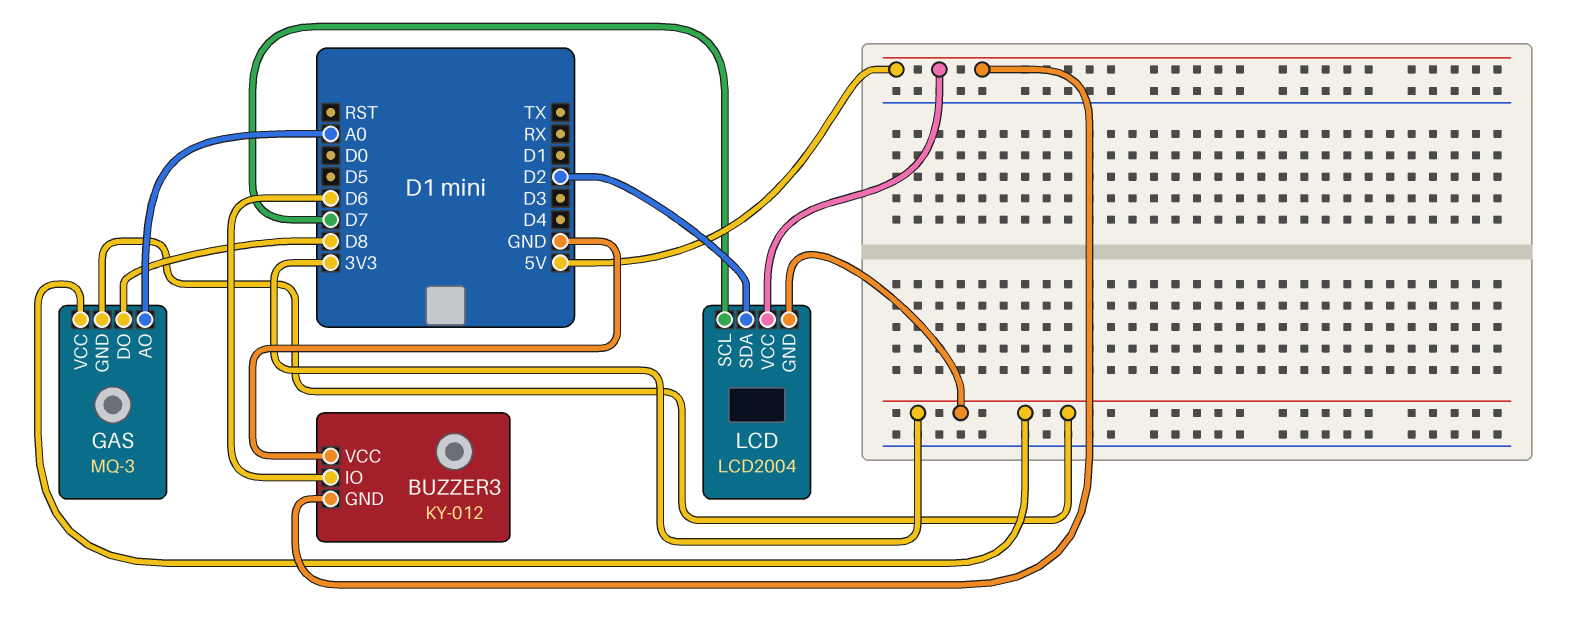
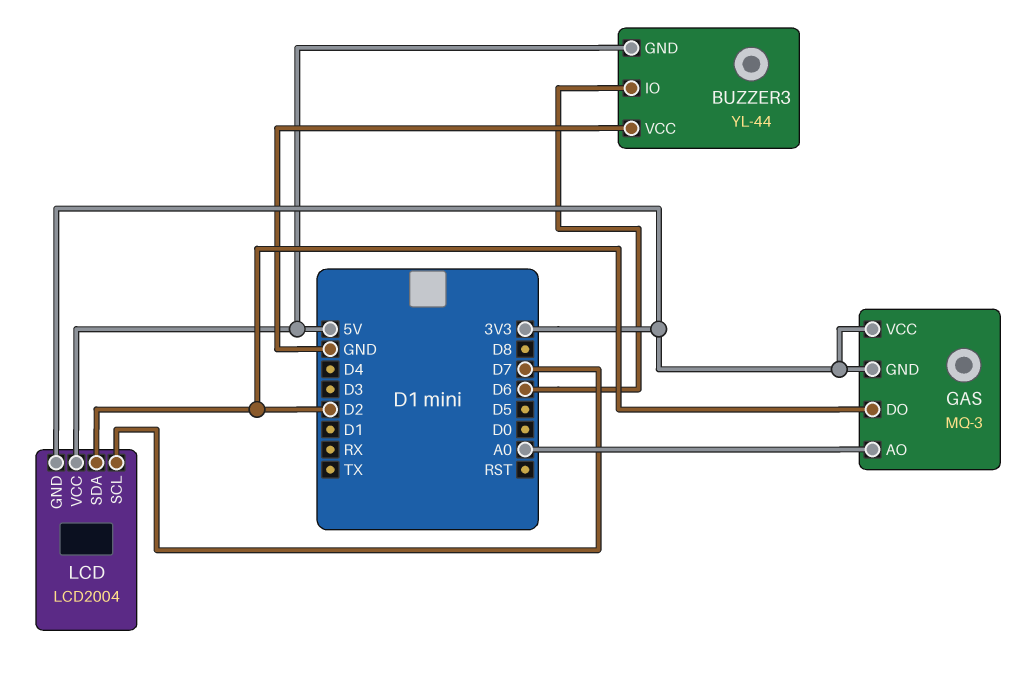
BUZZER3: KY-012 -> YL-44
GAS pin DO: D8 -> D2

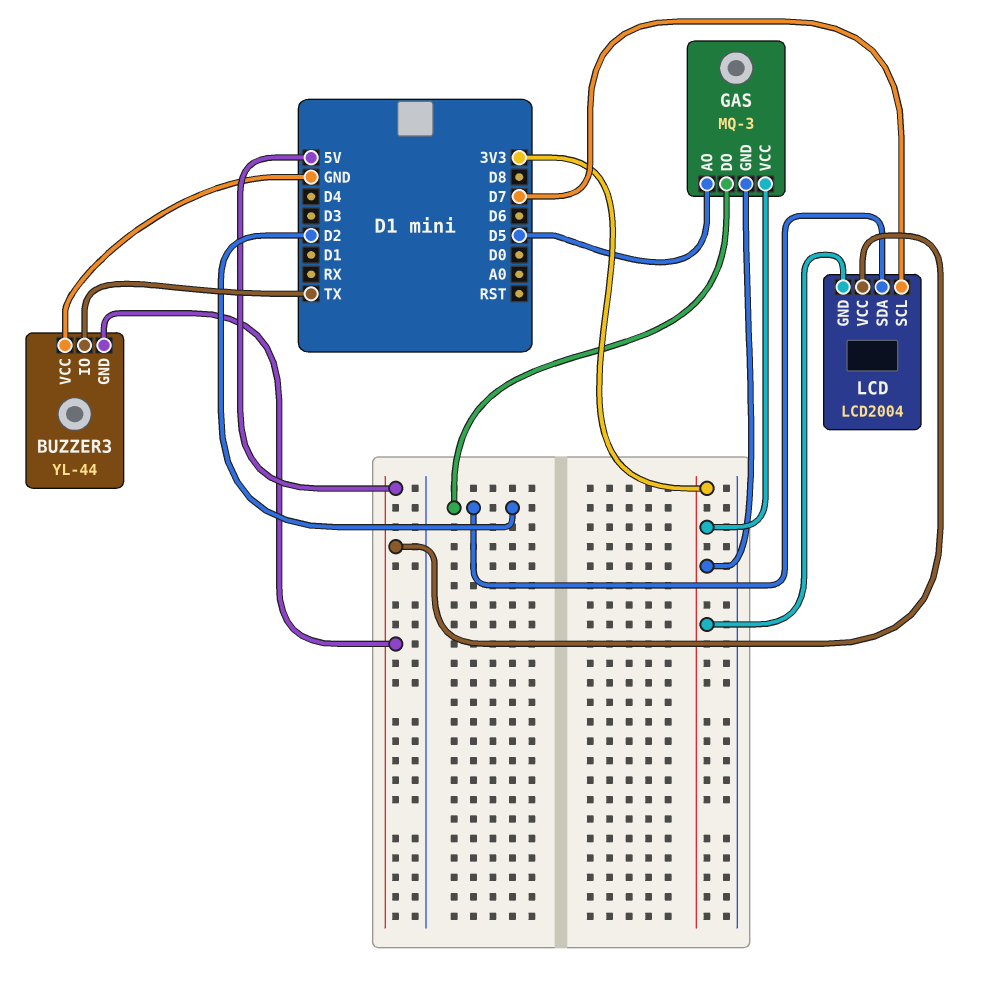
BUZZER3 pin IO: D6 -> TX
GAS pin AO: A0 -> D5

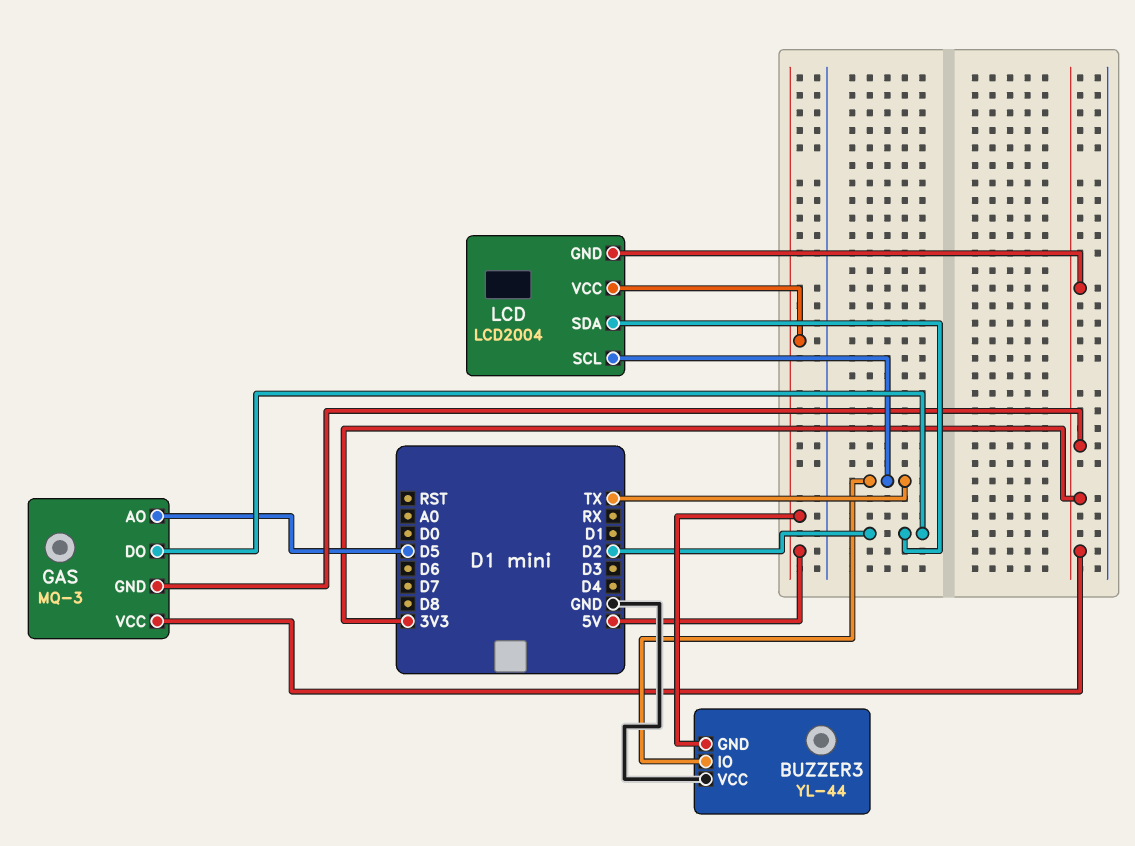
LCD pin SCL: D7 -> TX

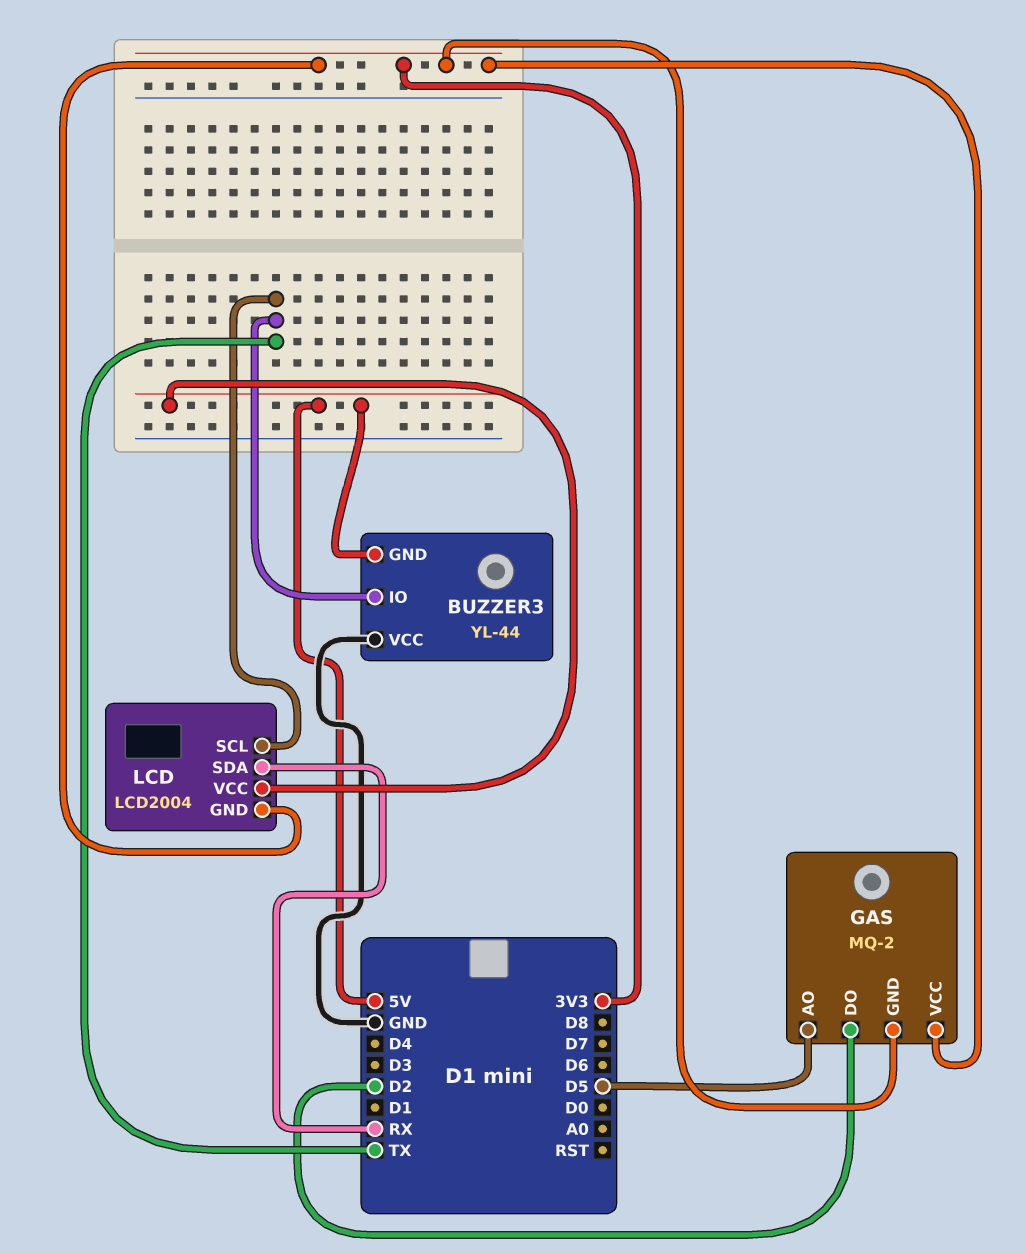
GAS: MQ-3 -> MQ-2
LCD pin SDA: D2 -> RX

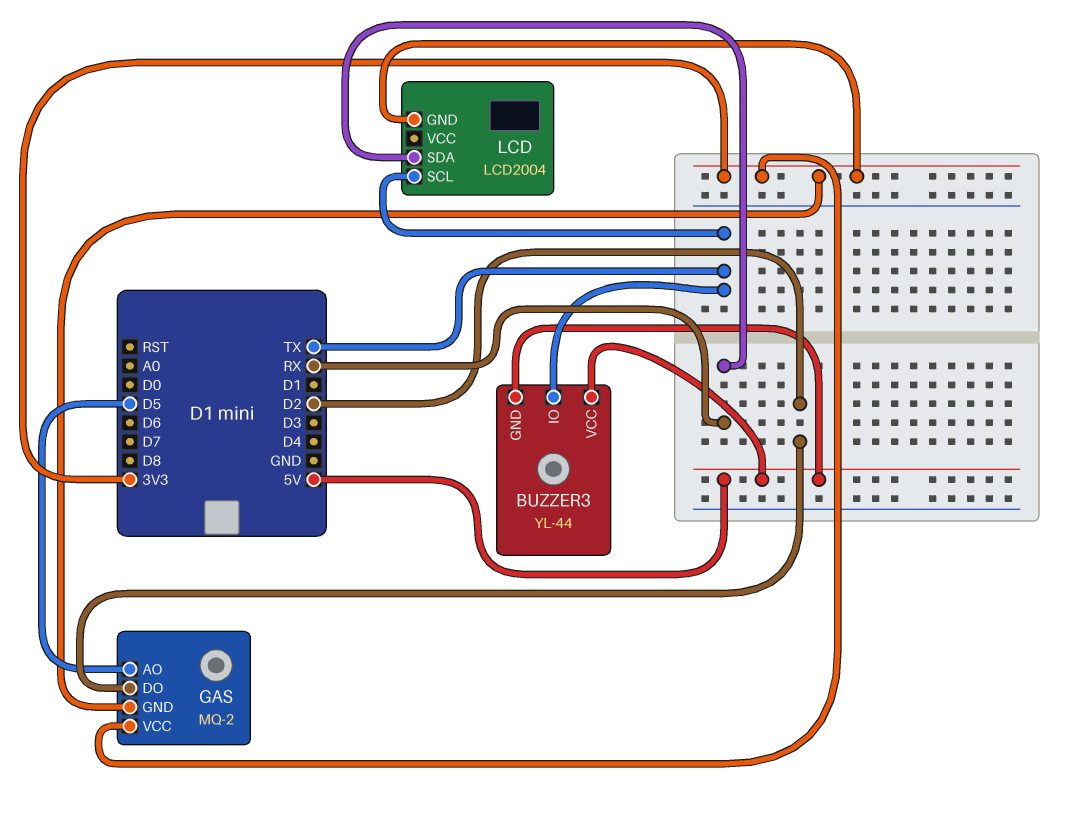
BUZZER3 pin VCC: GND -> 5V
LCD pin VCC: 5V -> none

